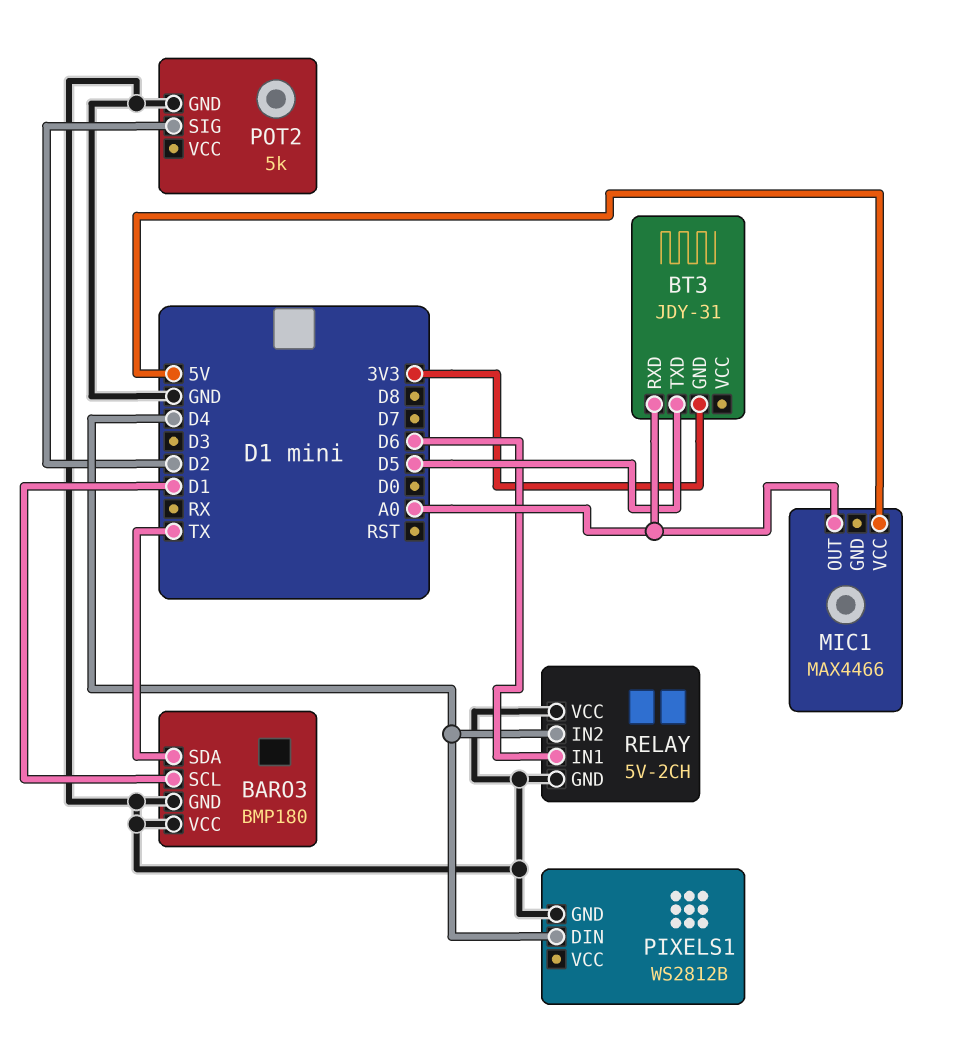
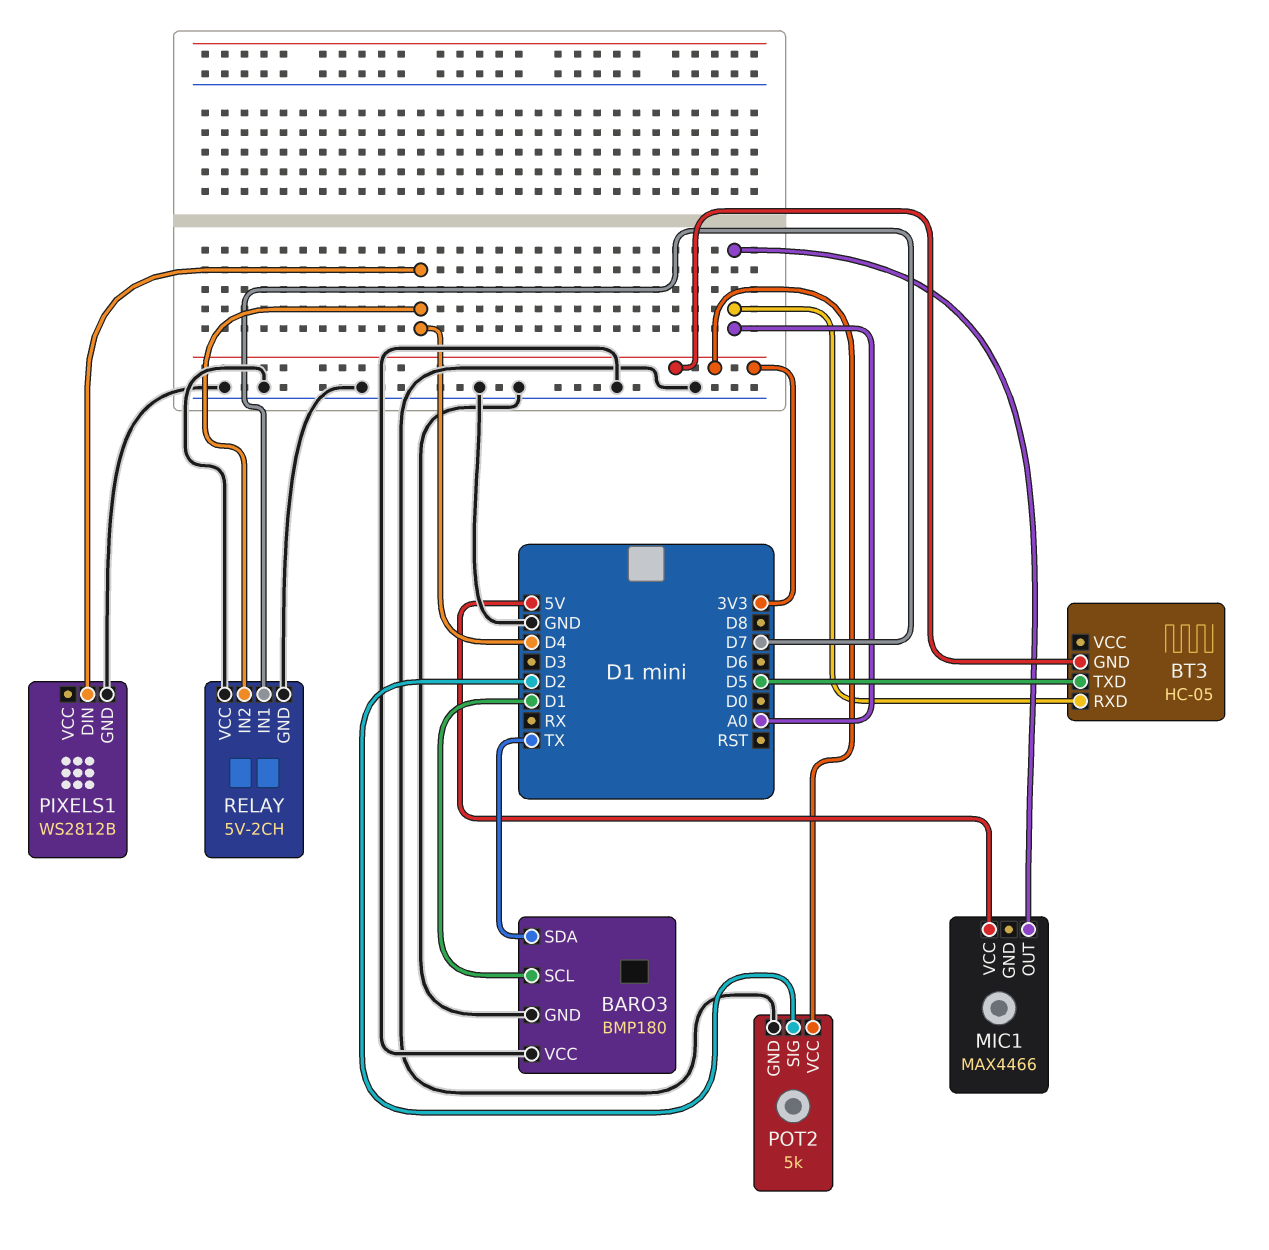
BT3: JDY-31 -> HC-05
POT2 pin VCC: none -> 3V3
RELAY pin IN1: D6 -> D7

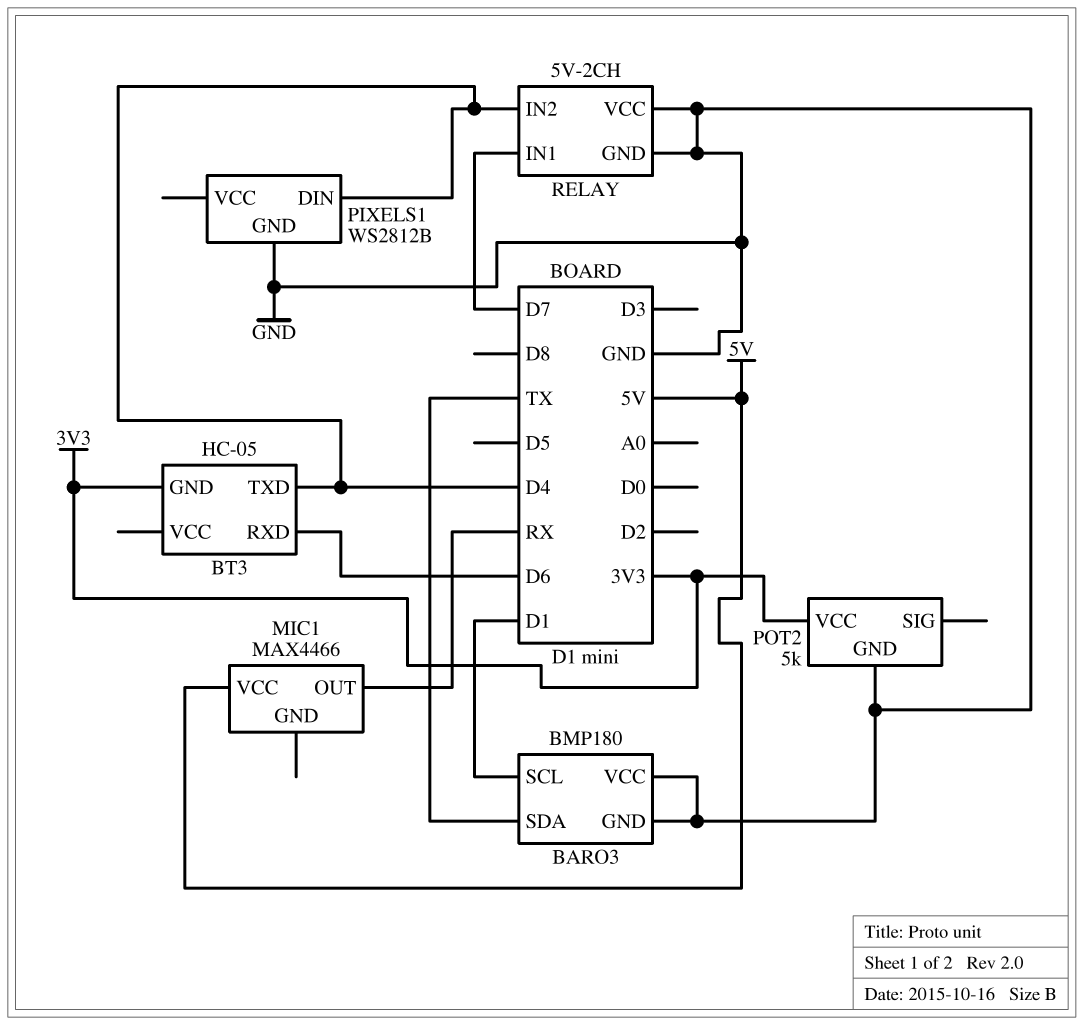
BT3 pin RXD: A0 -> D6
BT3 pin TXD: D5 -> D4
MIC1 pin OUT: A0 -> RX
POT2 pin SIG: D2 -> none

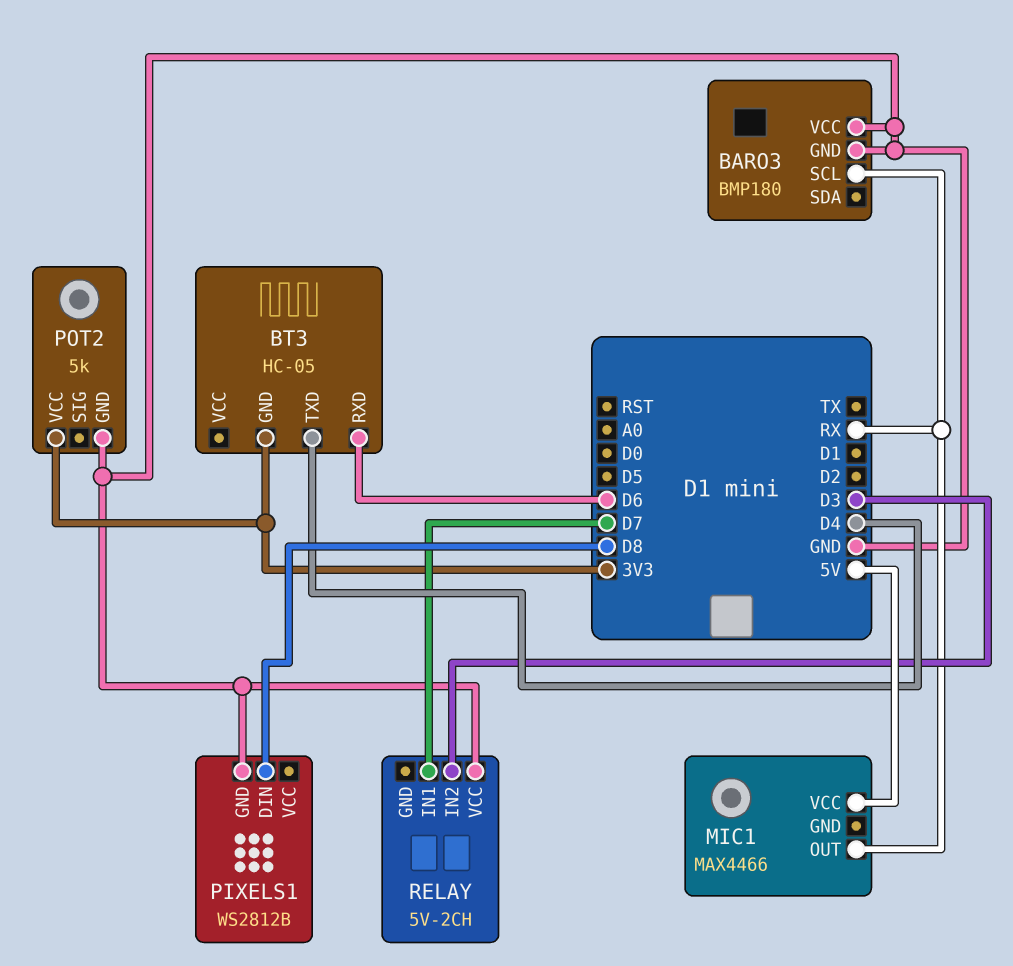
BARO3 pin SCL: D1 -> RX
BARO3 pin SDA: TX -> none
PIXELS1 pin DIN: D4 -> D8
RELAY pin GND: GND -> none
RELAY pin IN2: D4 -> D3

